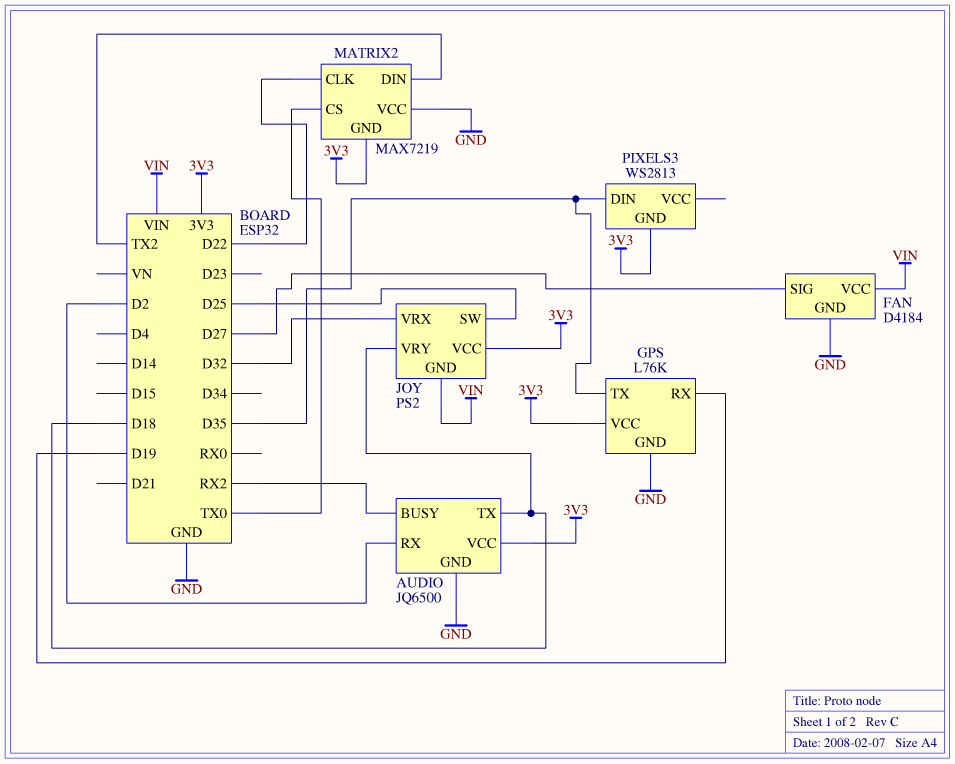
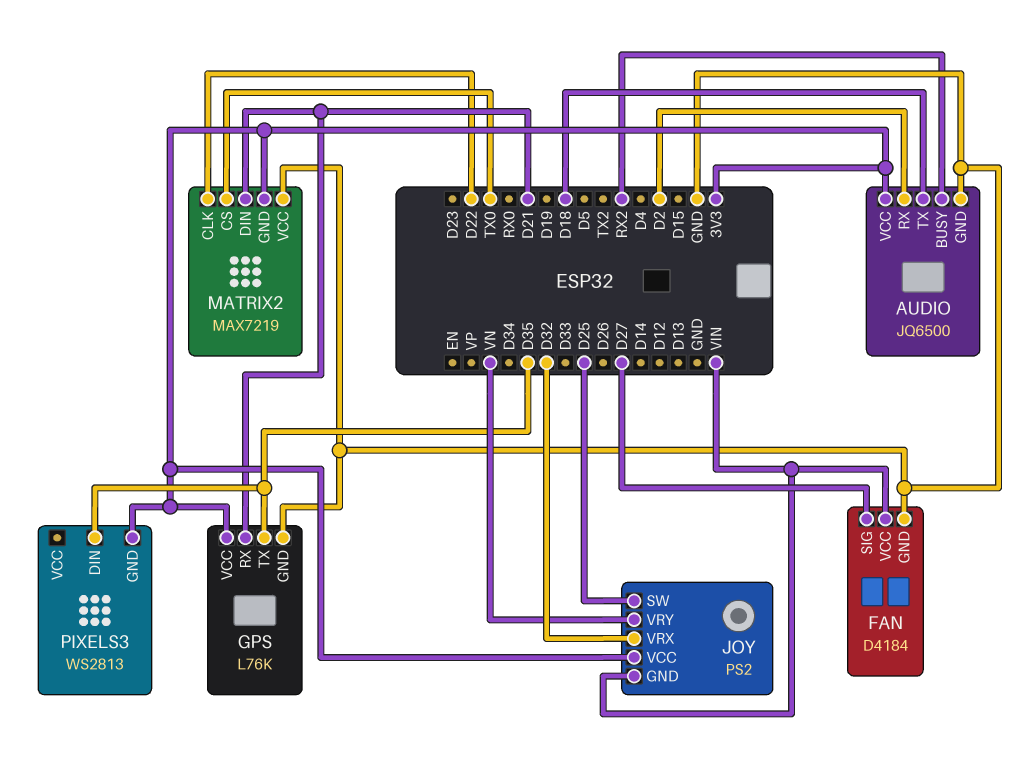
GPS pin RX: D19 -> D21
JOY pin VRY: D18 -> VN
MATRIX2 pin DIN: TX2 -> D21

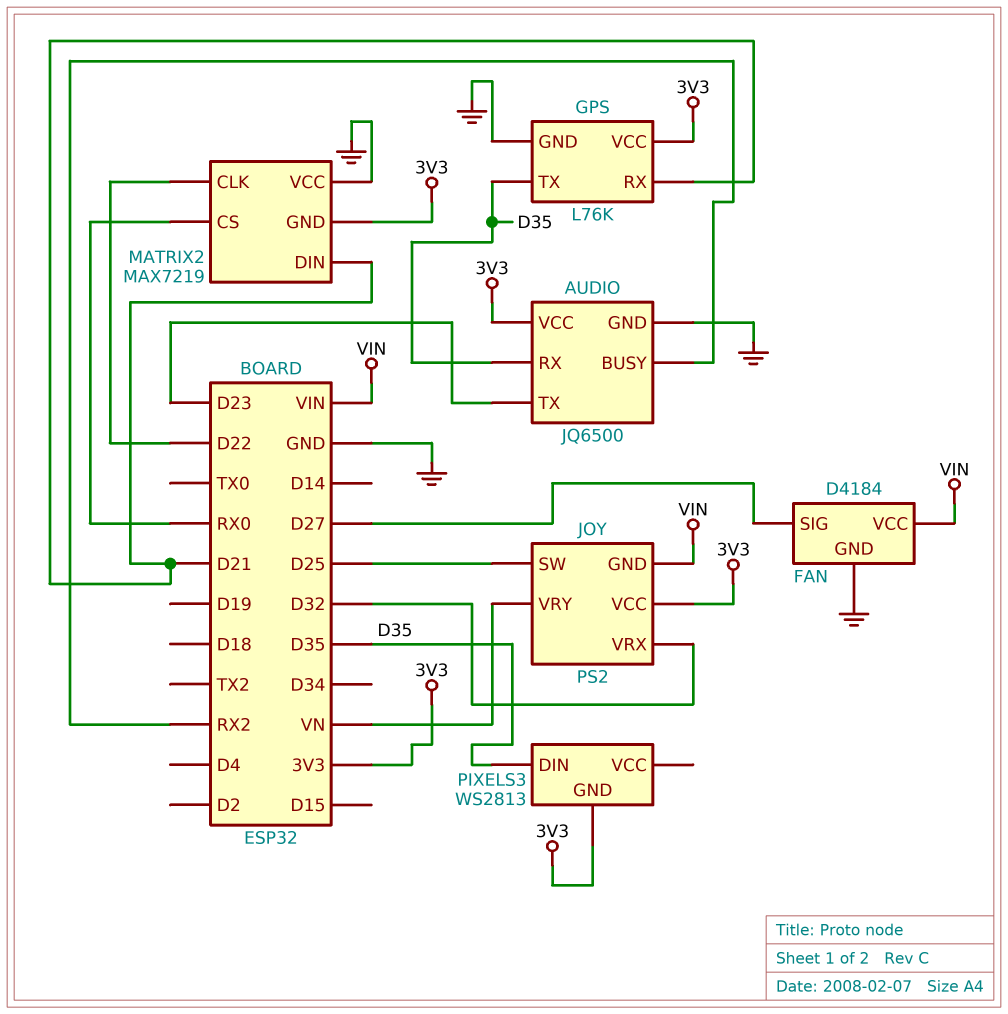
AUDIO pin RX: D2 -> D35
AUDIO pin TX: D18 -> D23
MATRIX2 pin CS: TX0 -> RX0

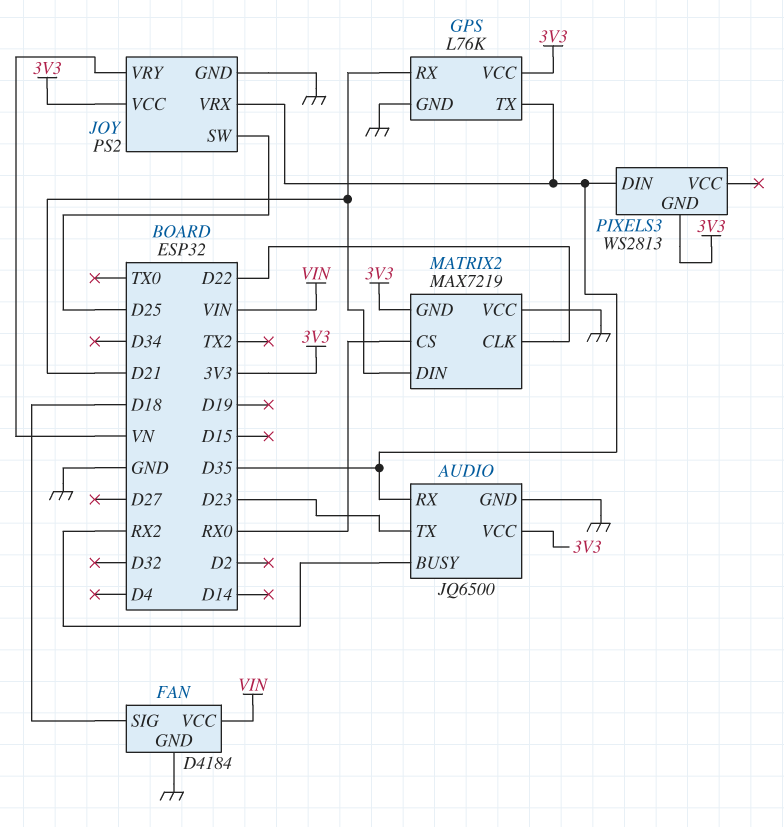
FAN pin SIG: D27 -> D18
JOY pin GND: VIN -> GND
JOY pin VRX: D32 -> D35

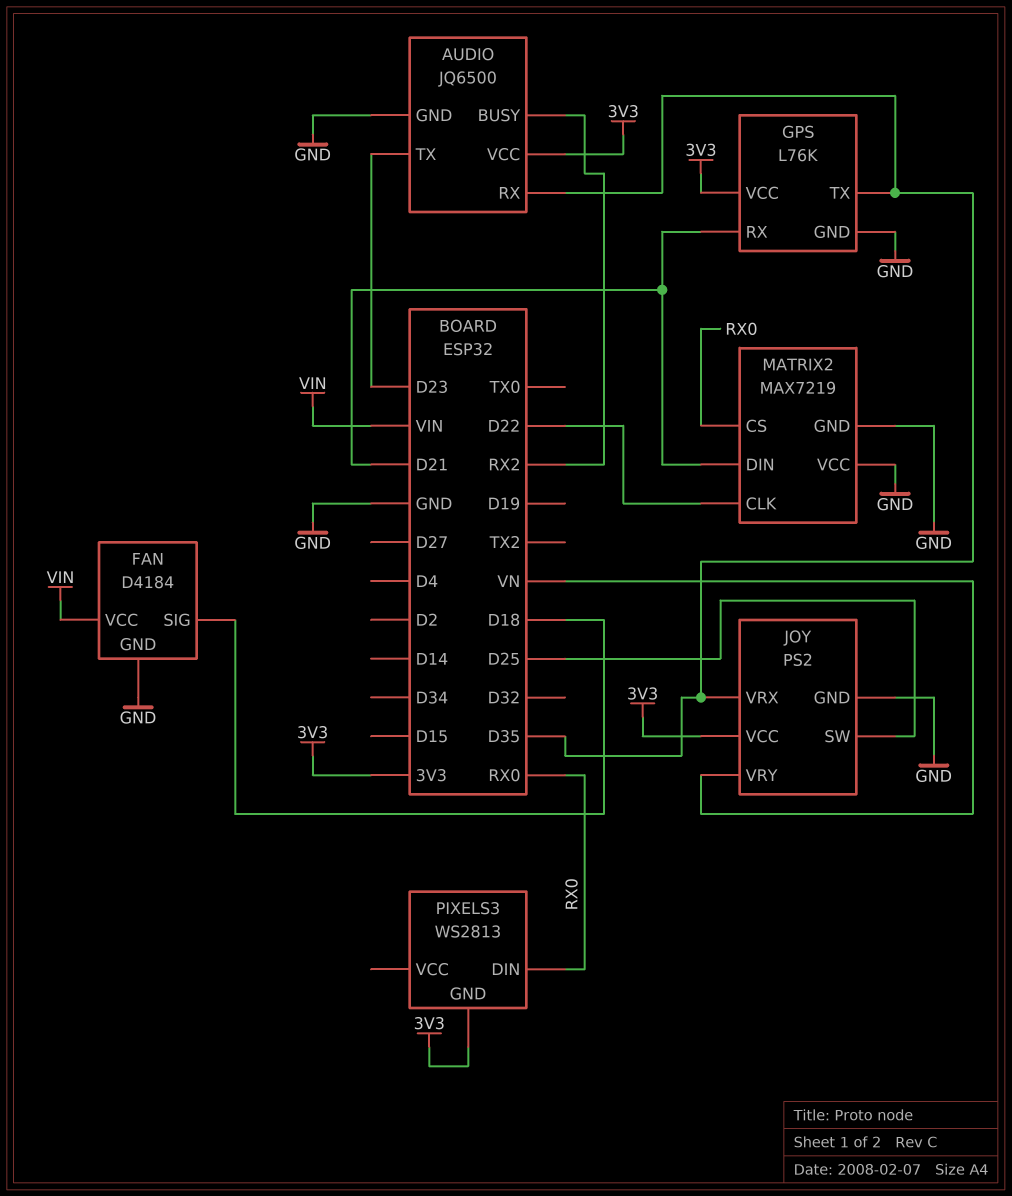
MATRIX2 pin GND: 3V3 -> GND
PIXELS3 pin DIN: D35 -> RX0

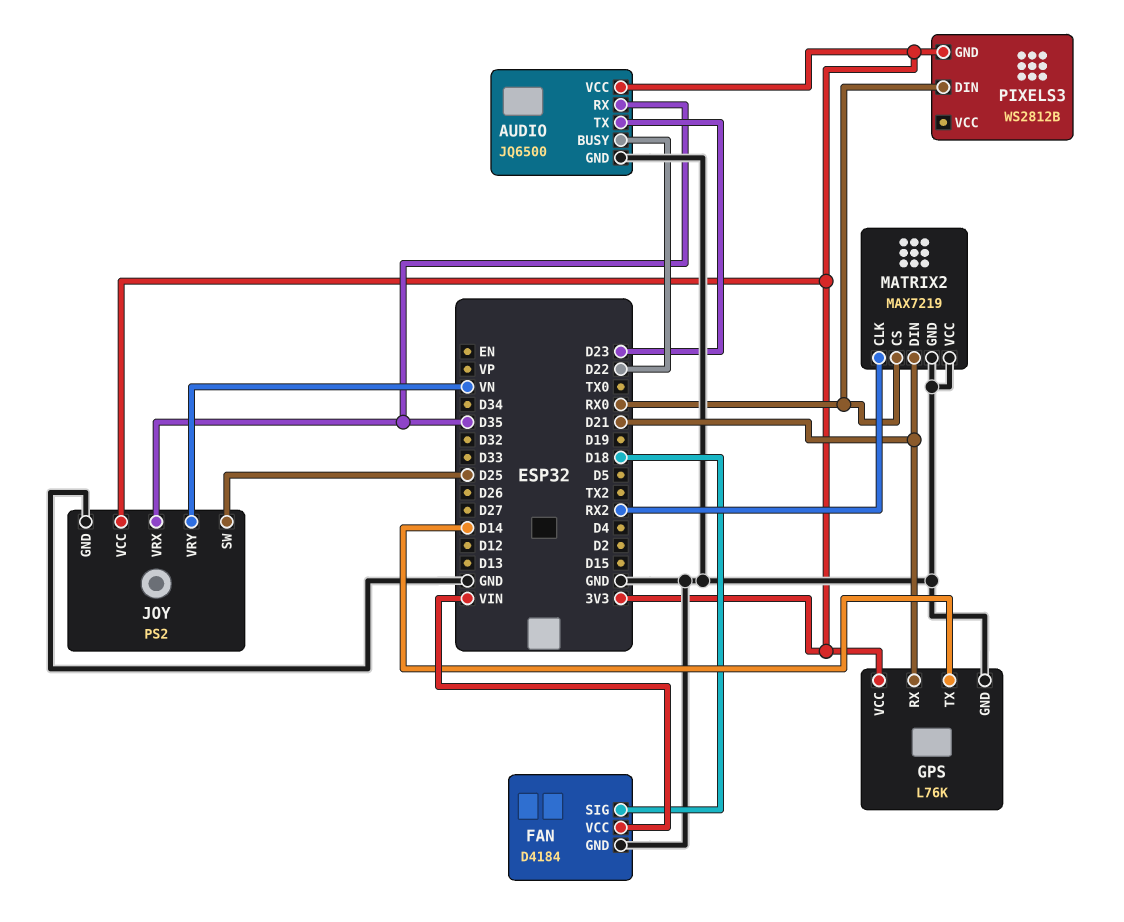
AUDIO pin BUSY: RX2 -> D22
GPS pin TX: D35 -> D14
MATRIX2 pin CLK: D22 -> RX2
PIXELS3: WS2813 -> WS2812B

